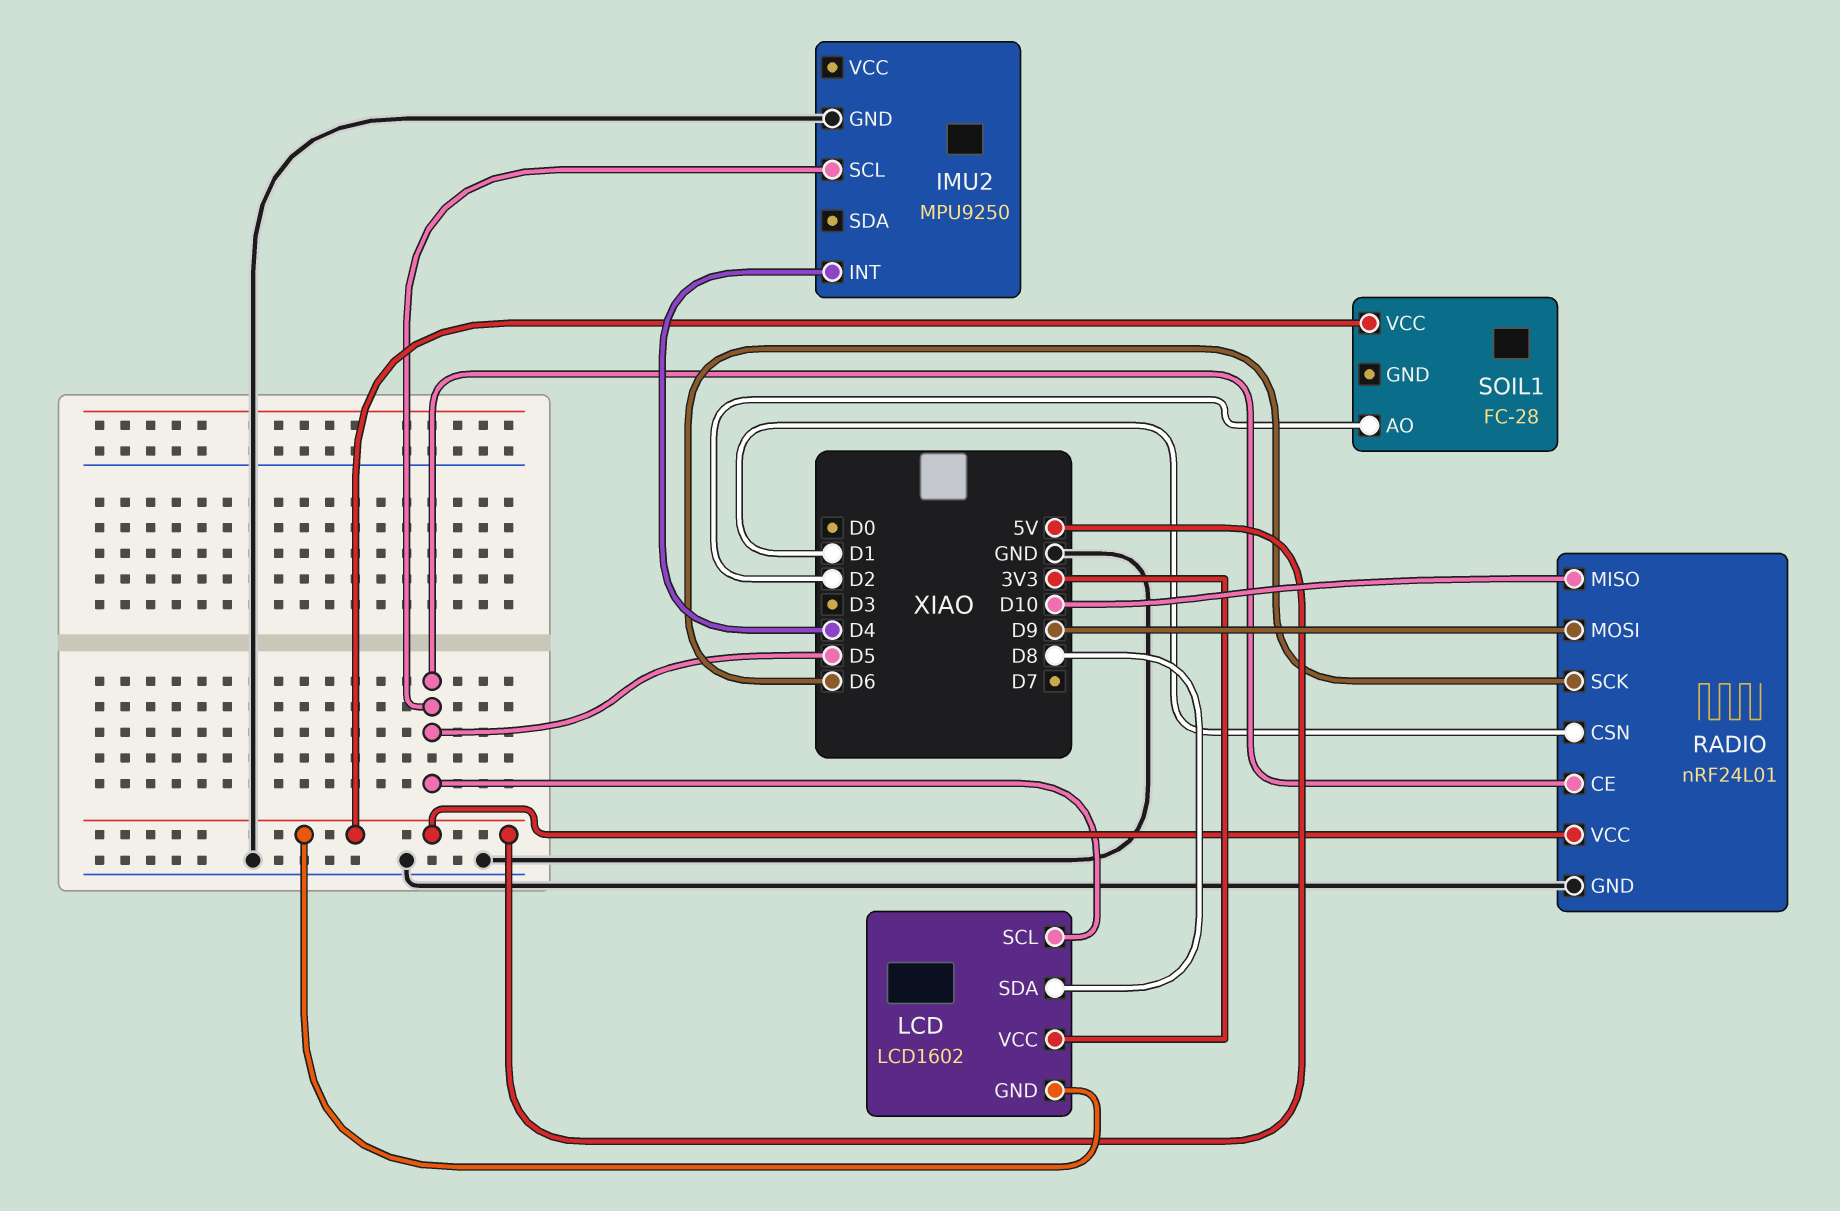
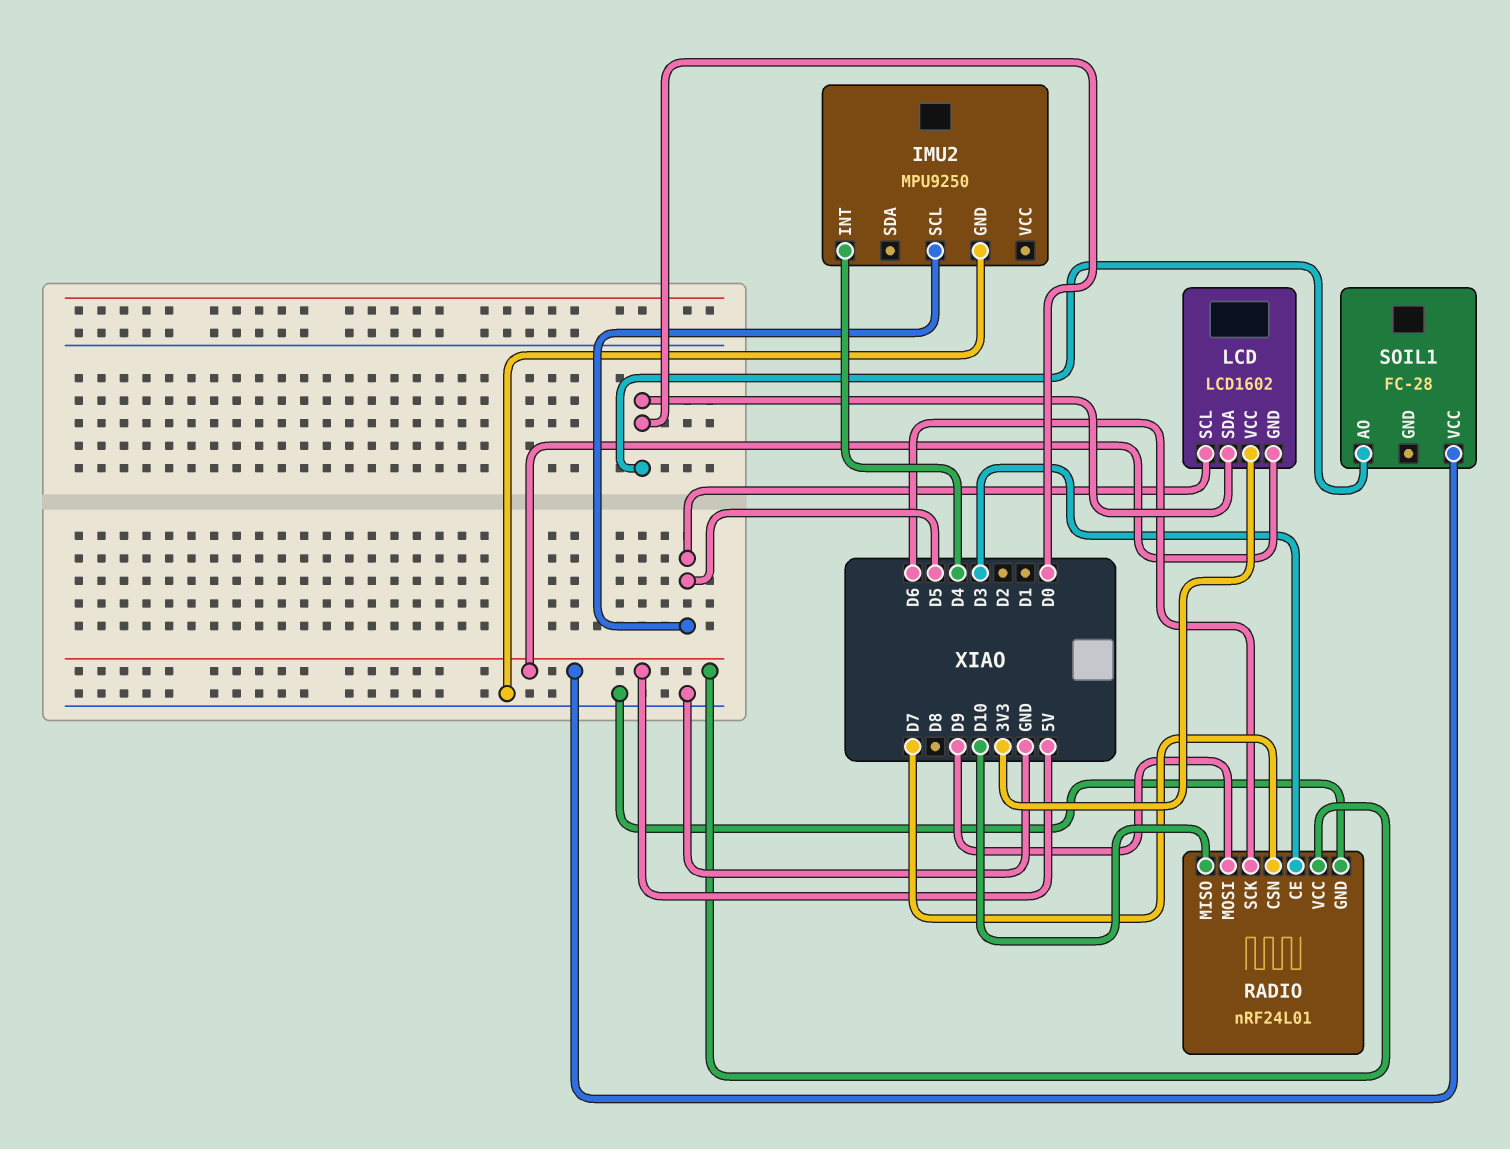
LCD pin SDA: D8 -> D0
RADIO pin CE: D5 -> D3
RADIO pin CSN: D1 -> D7
SOIL1 pin AO: D2 -> D0

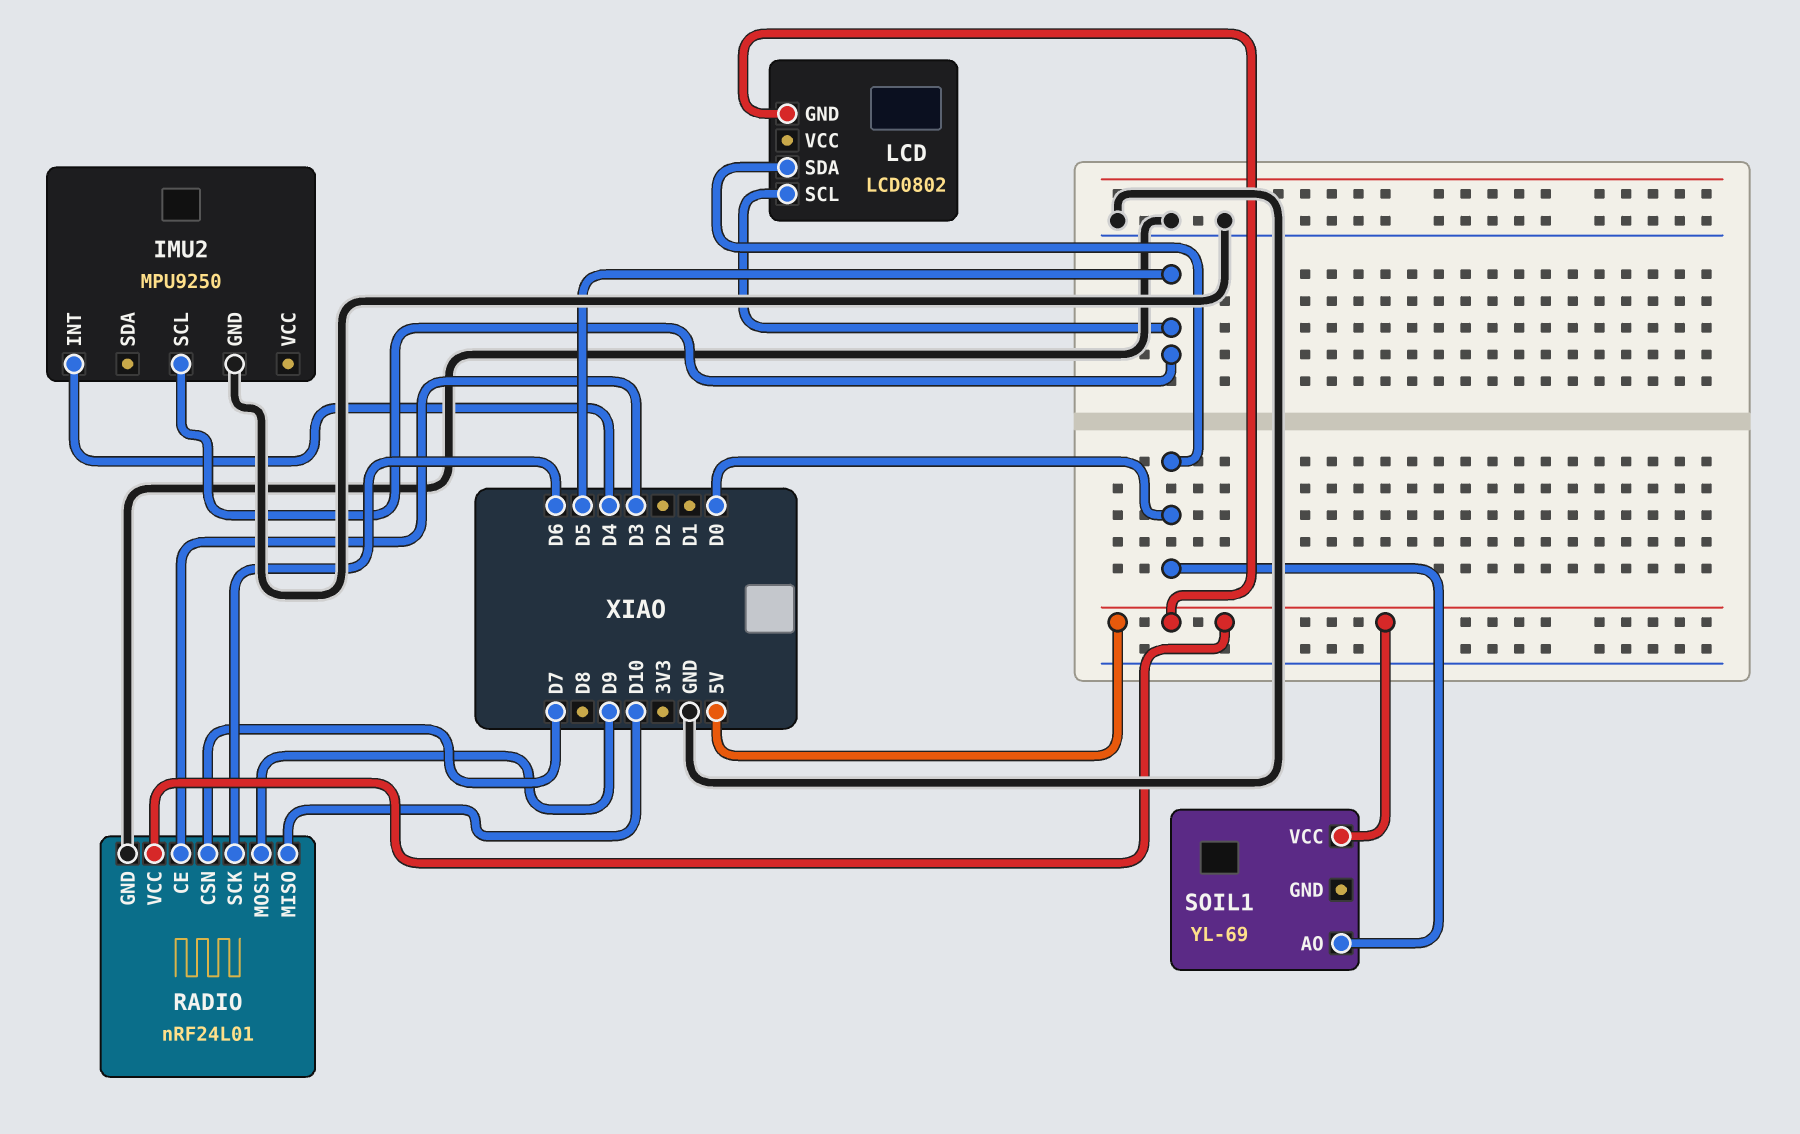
LCD: LCD1602 -> LCD0802
LCD pin VCC: 3V3 -> none
SOIL1: FC-28 -> YL-69

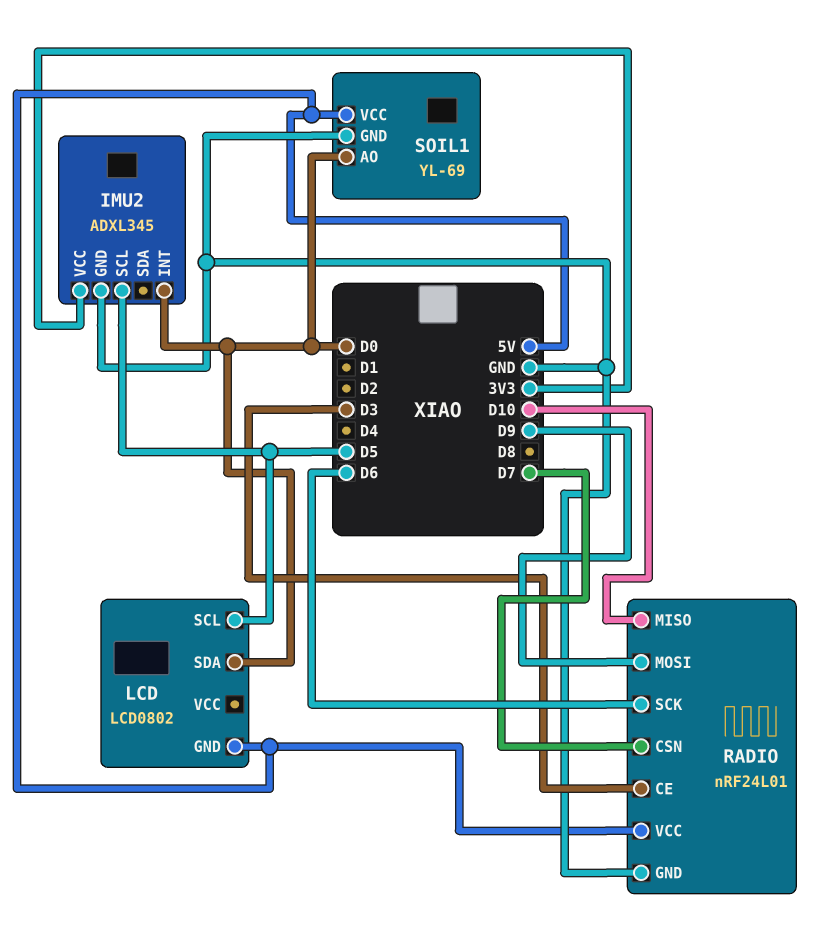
IMU2: MPU9250 -> ADXL345
IMU2 pin INT: D4 -> D0
IMU2 pin VCC: none -> 3V3
SOIL1 pin GND: none -> GND

